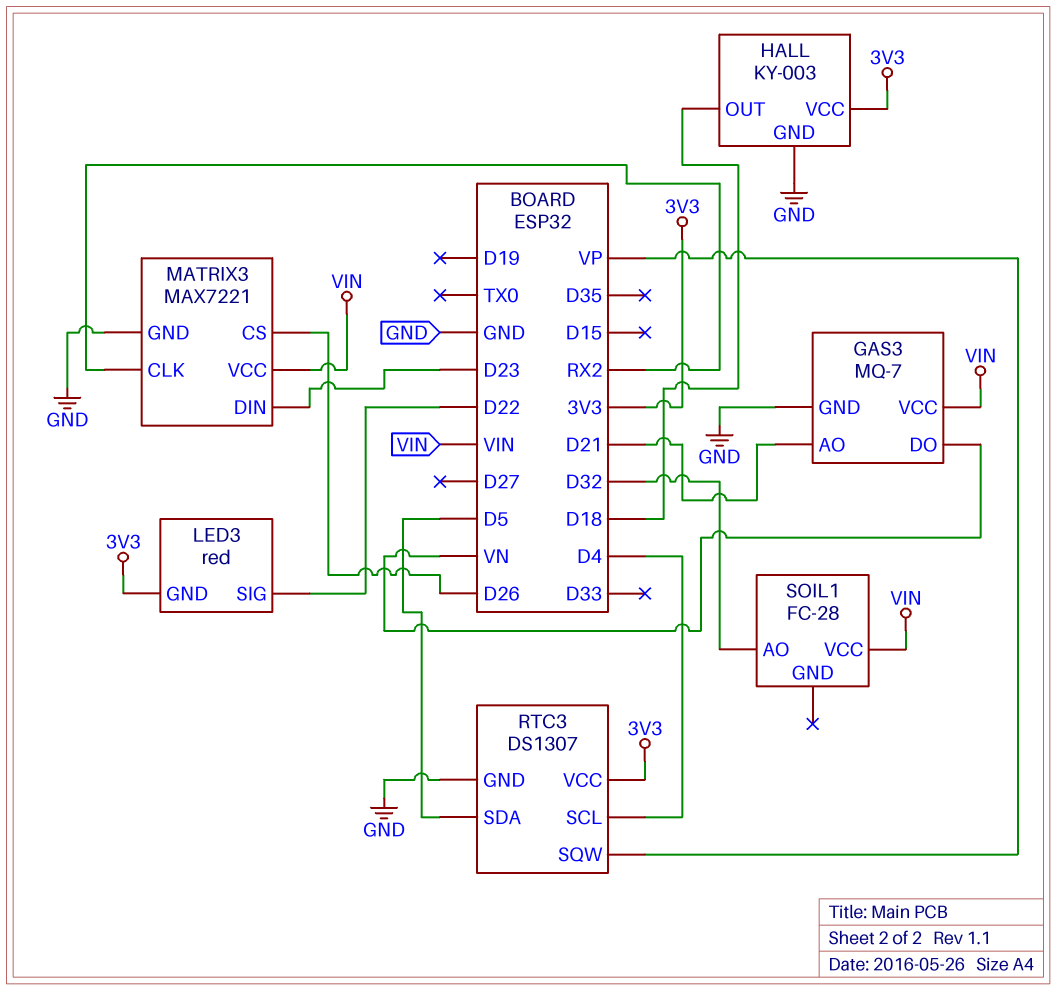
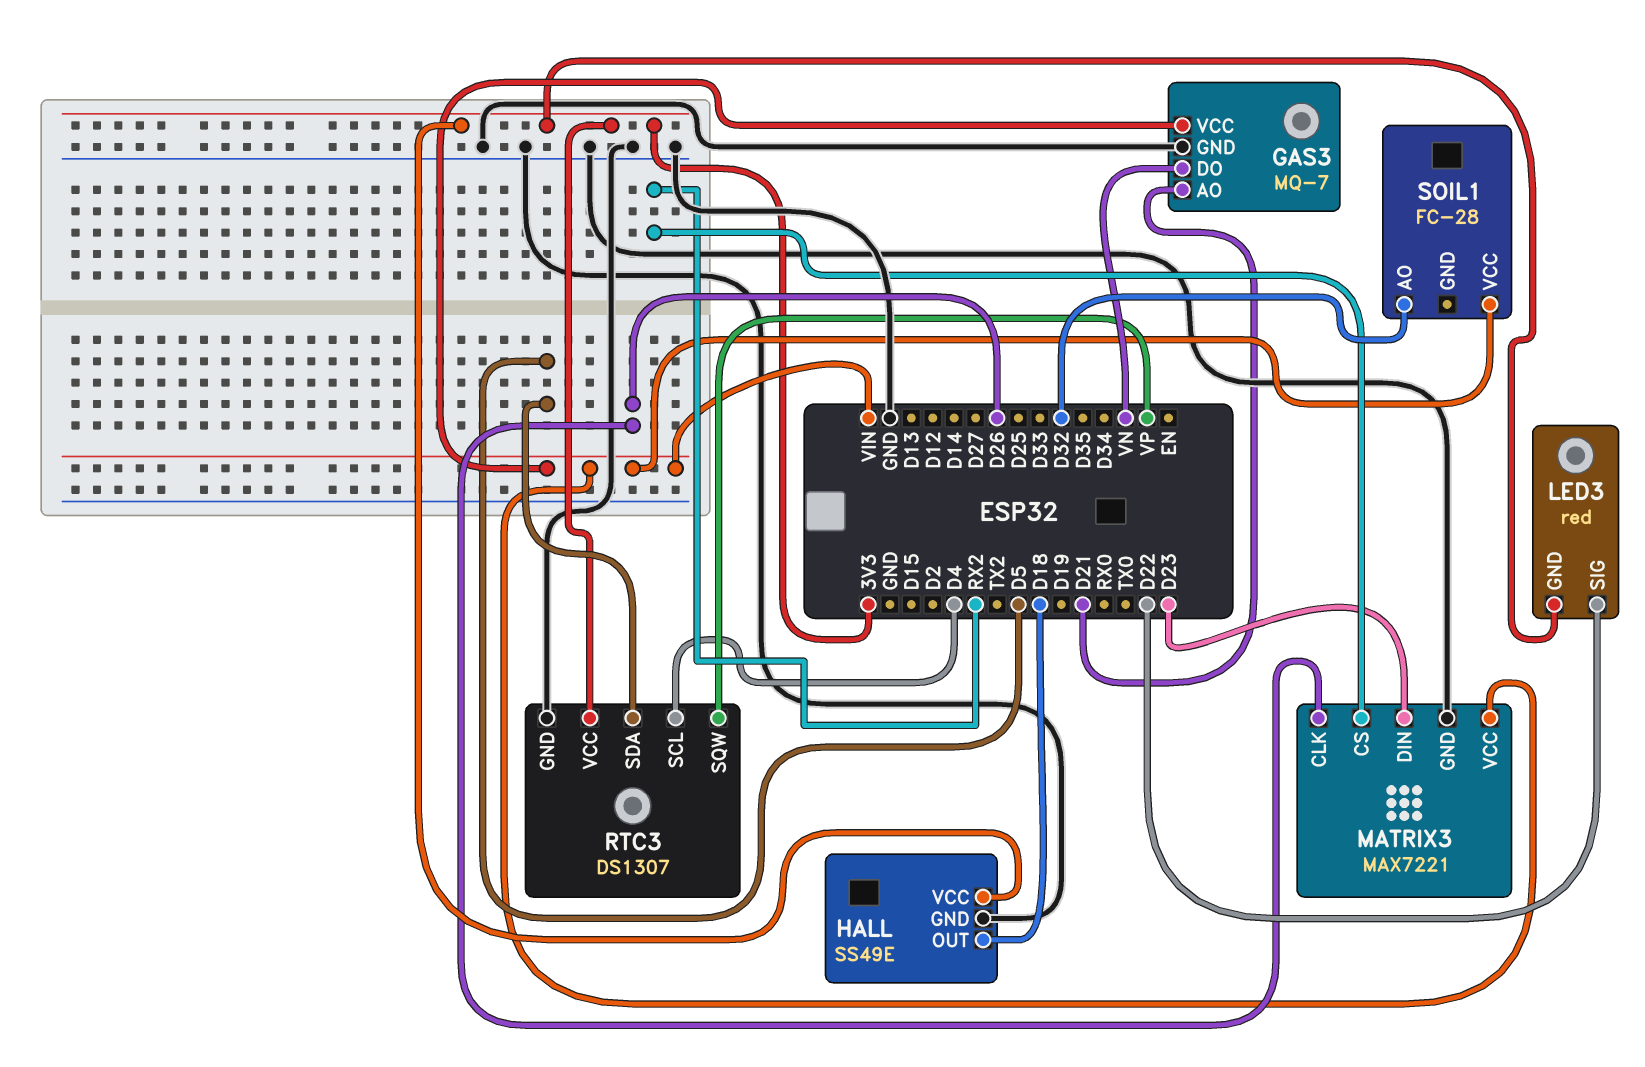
HALL: KY-003 -> SS49E
MATRIX3 pin CLK: RX2 -> D26
MATRIX3 pin CS: D26 -> RX2

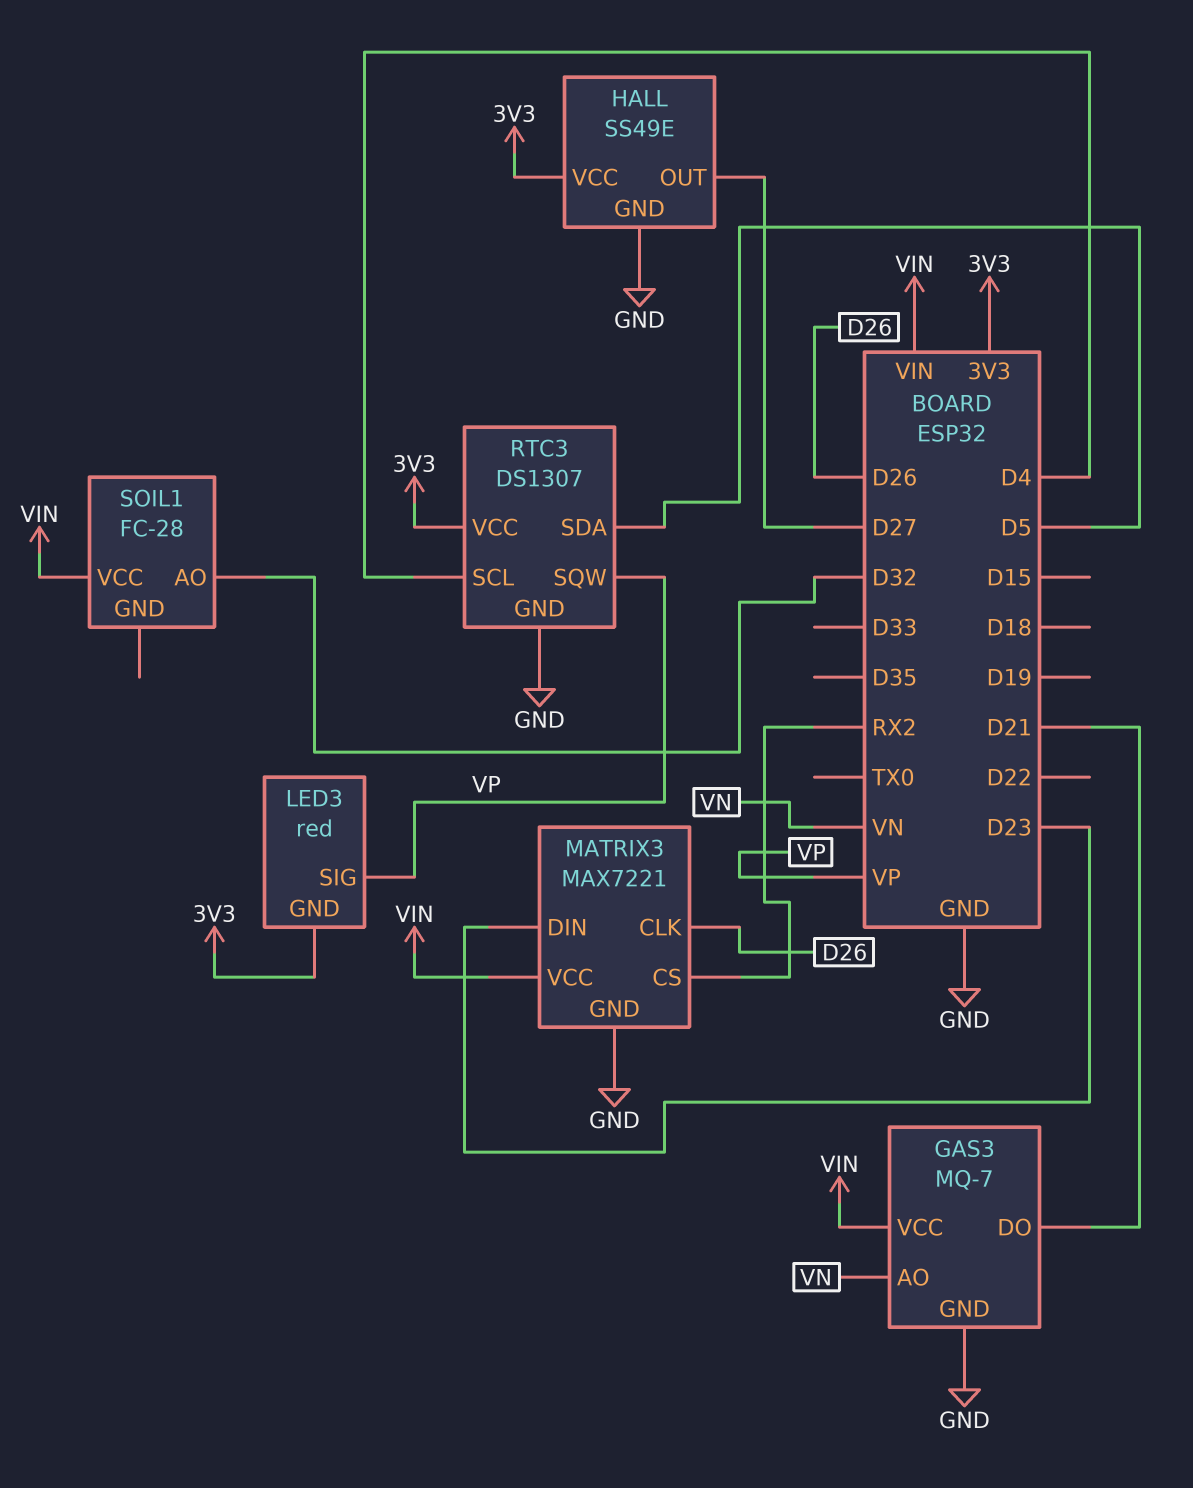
GAS3 pin AO: D21 -> VN
GAS3 pin DO: VN -> D21
HALL pin OUT: D18 -> D27
LED3 pin SIG: D22 -> VP

